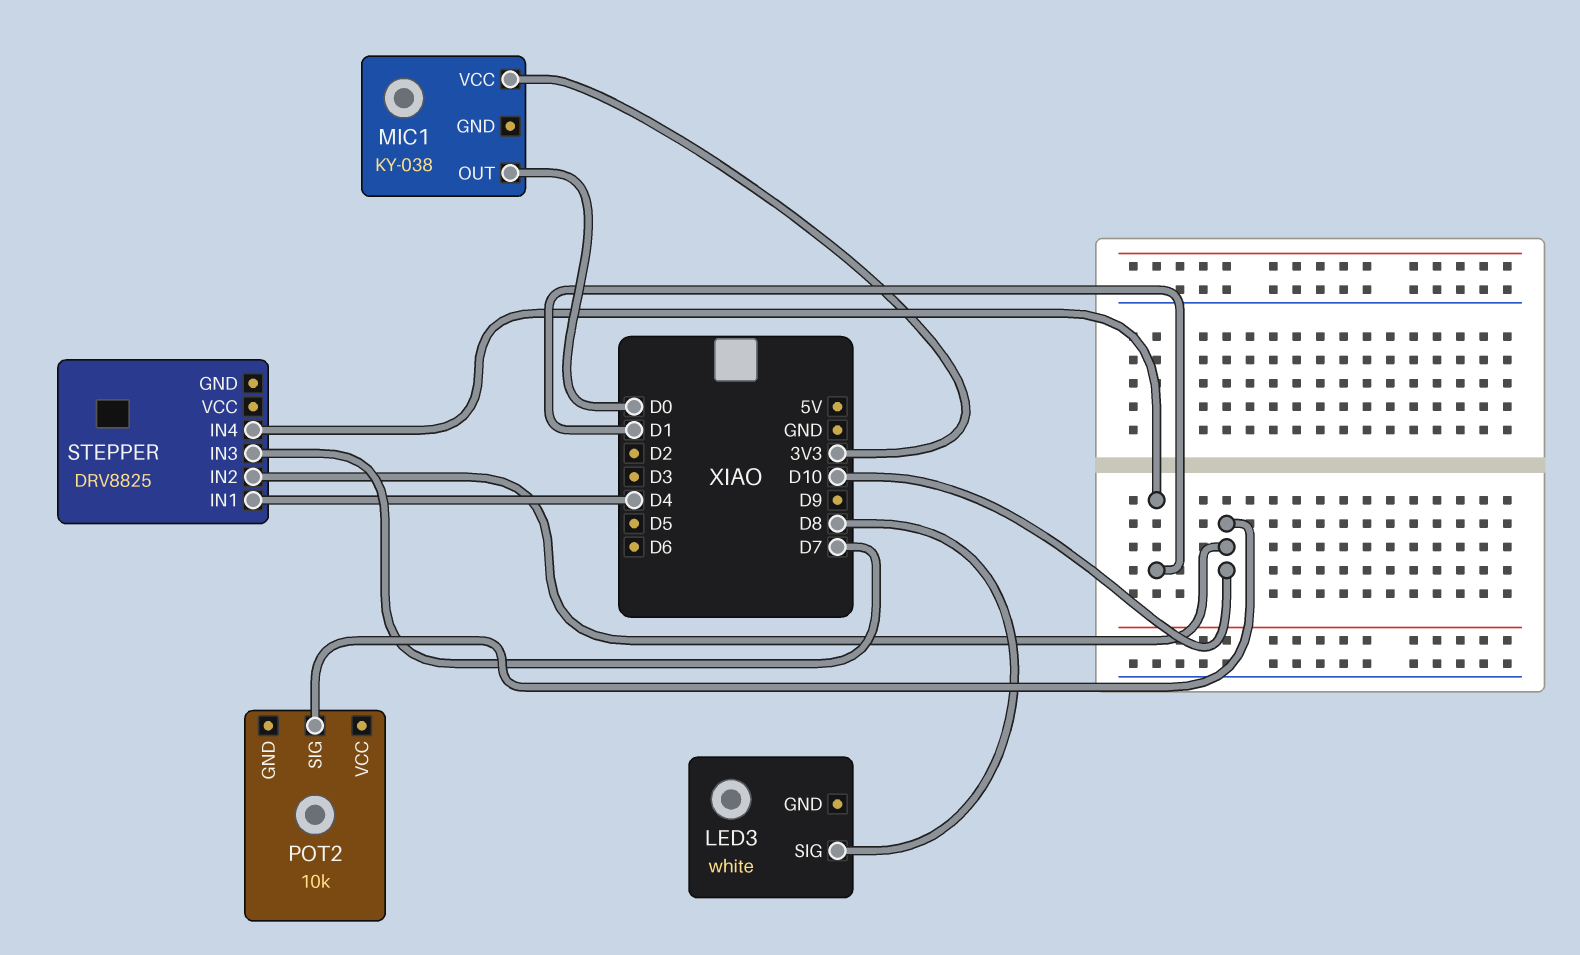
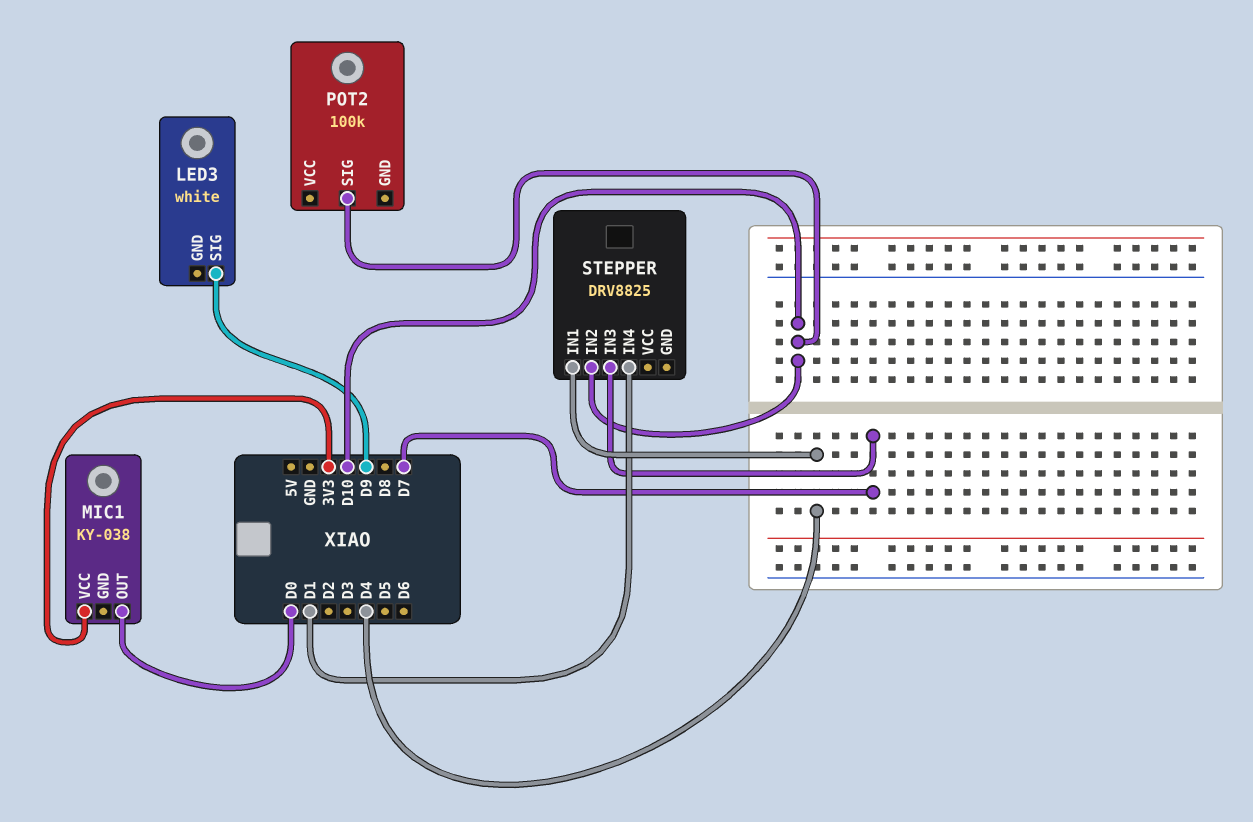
LED3 pin SIG: D8 -> D9
POT2: 10k -> 100k

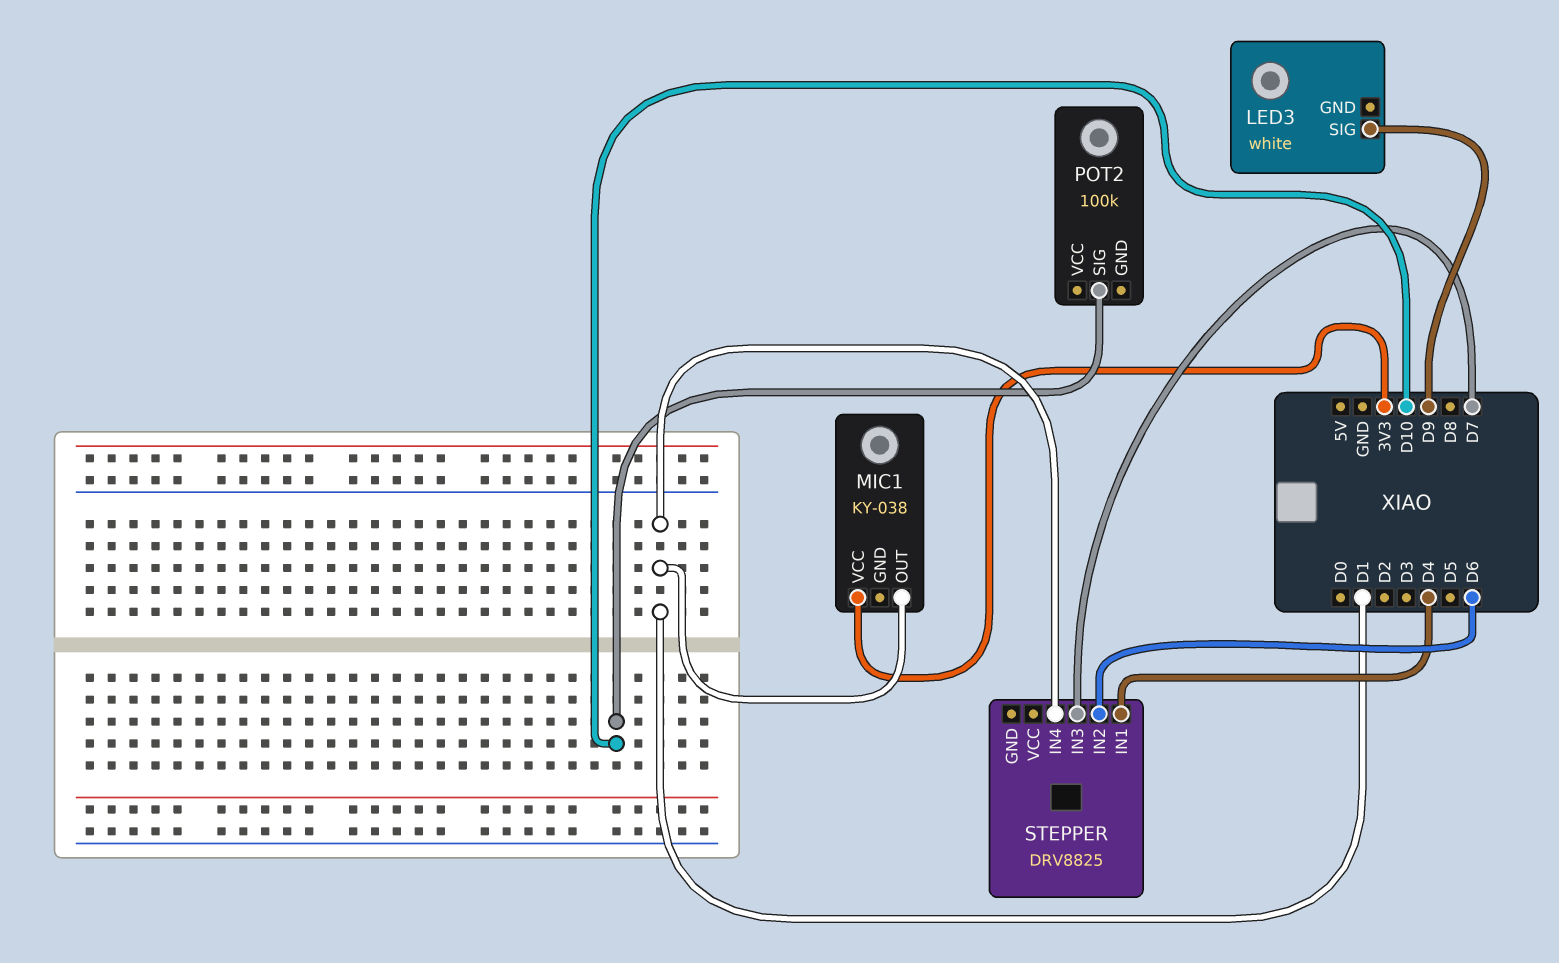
MIC1 pin OUT: D0 -> D1
STEPPER pin IN2: D10 -> D6

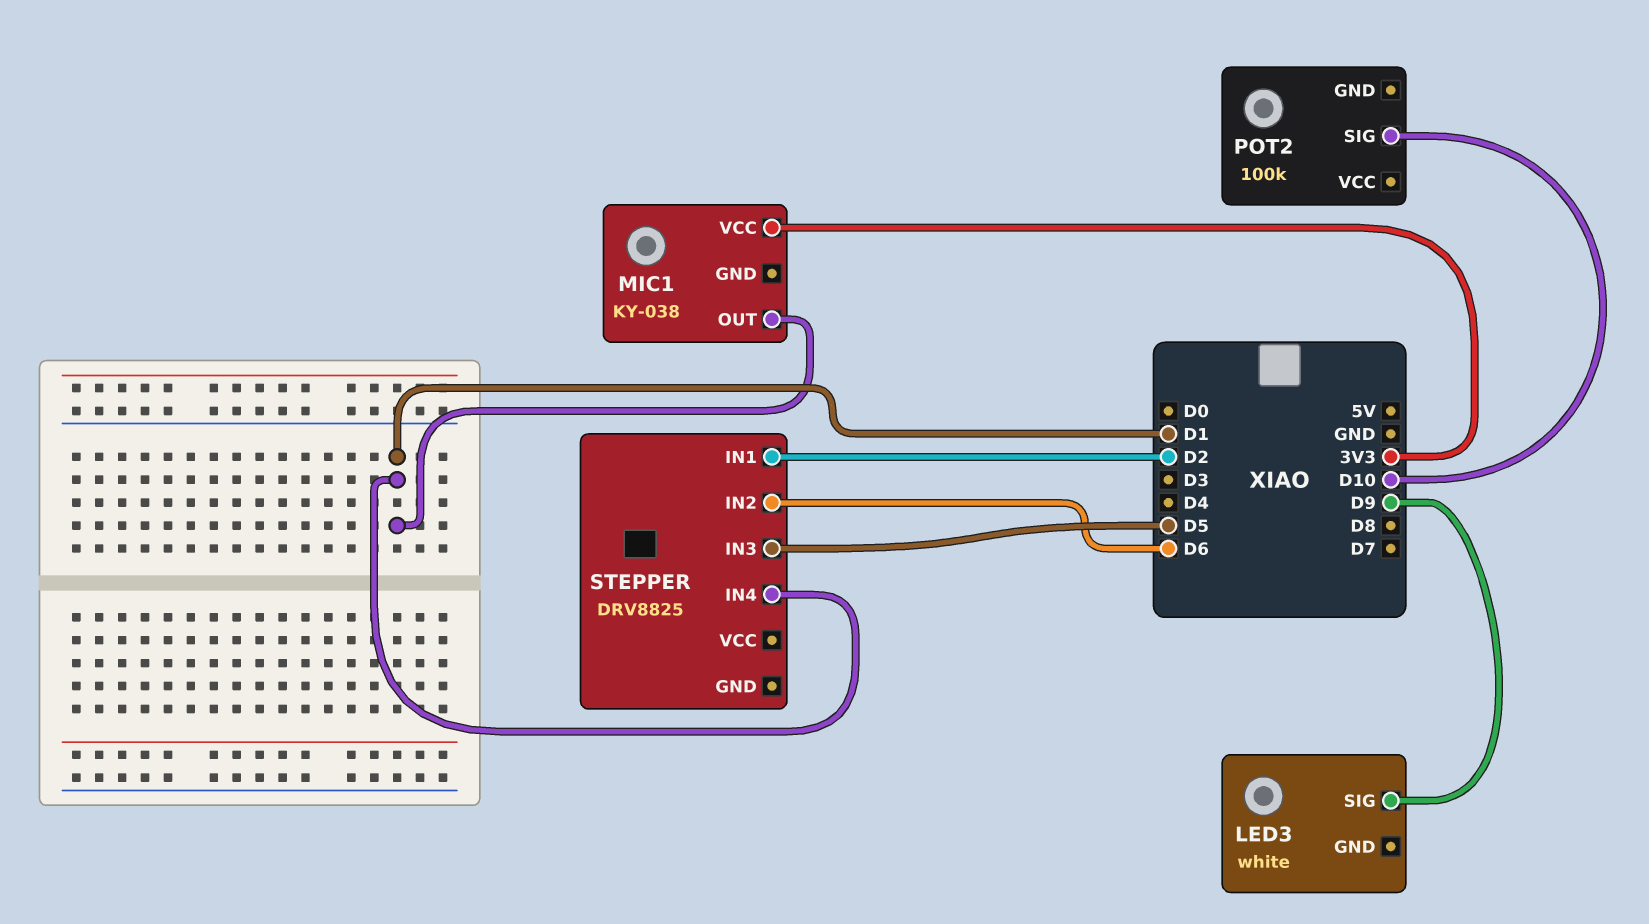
STEPPER pin IN1: D4 -> D2
STEPPER pin IN3: D7 -> D5

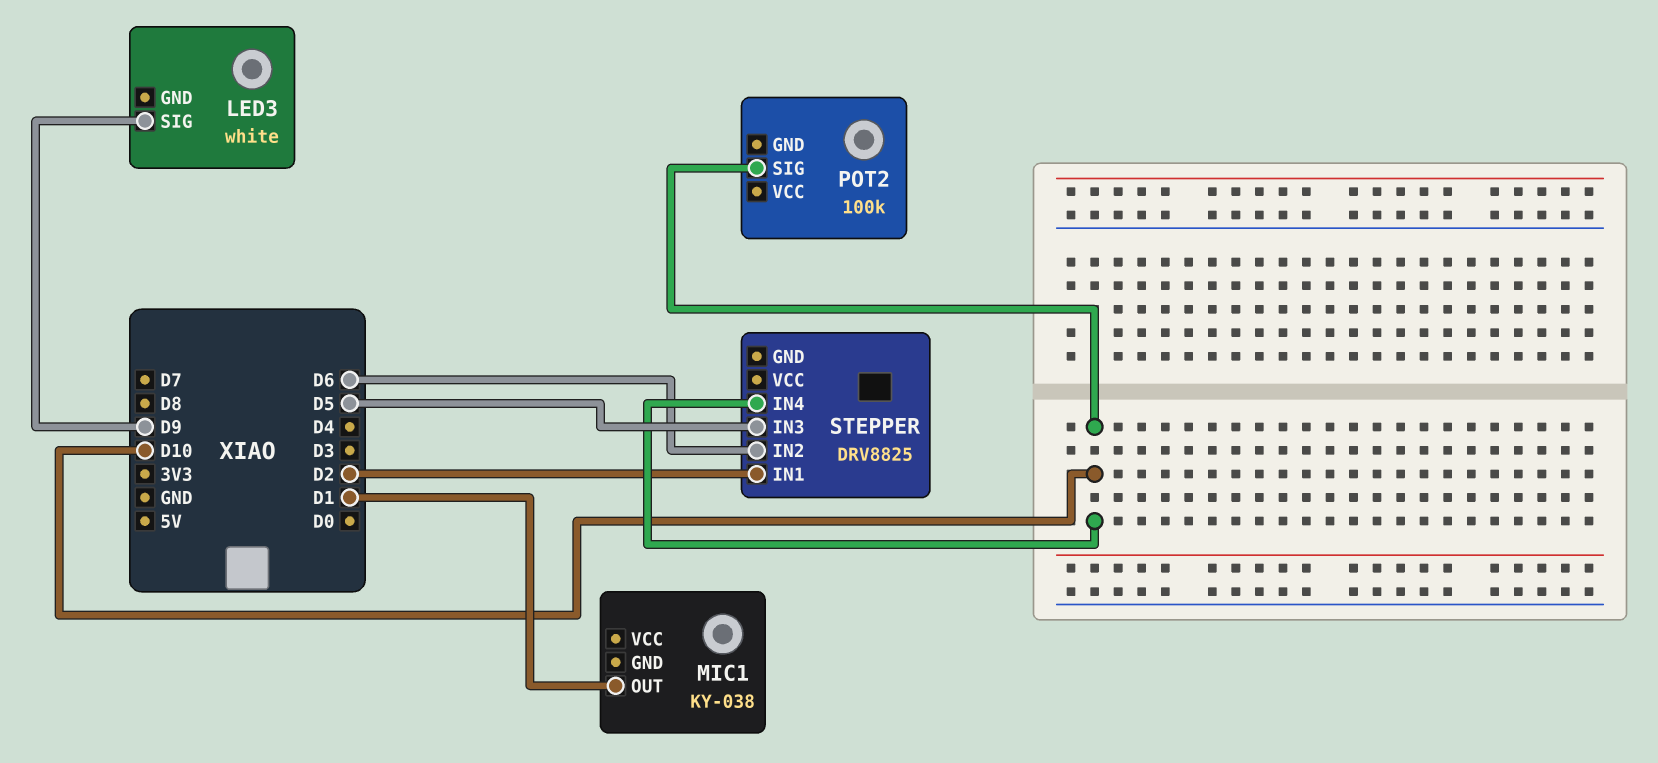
MIC1 pin VCC: 3V3 -> none
STEPPER pin IN4: D1 -> D10

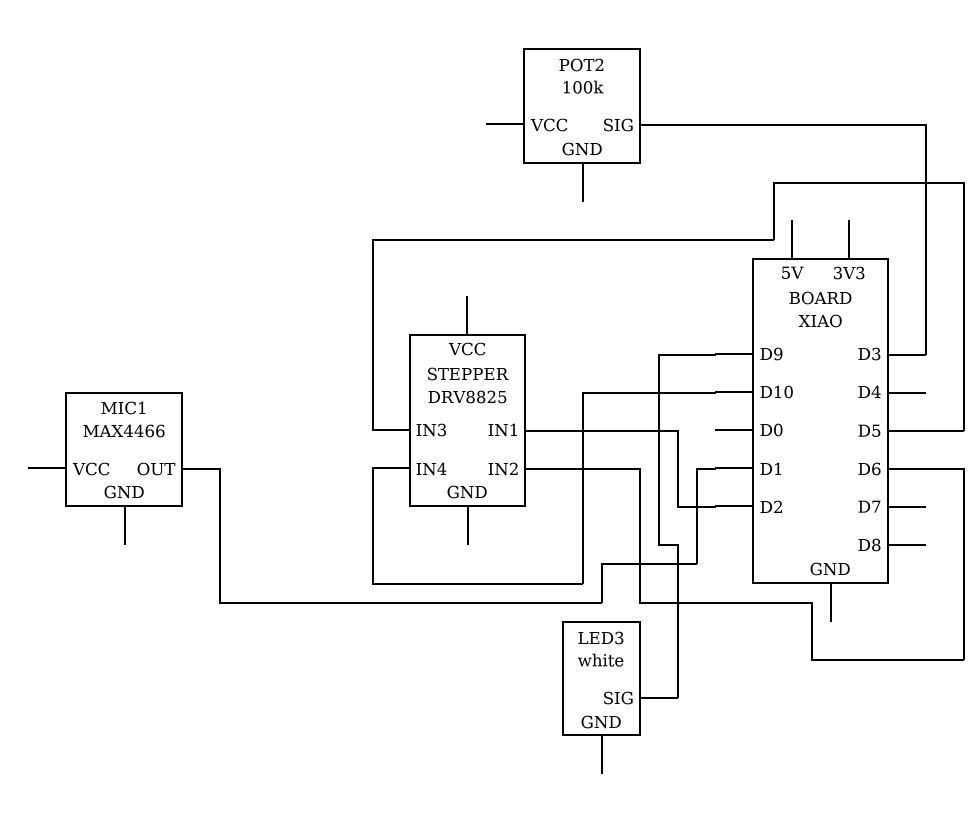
MIC1: KY-038 -> MAX4466
POT2 pin SIG: D10 -> D3

